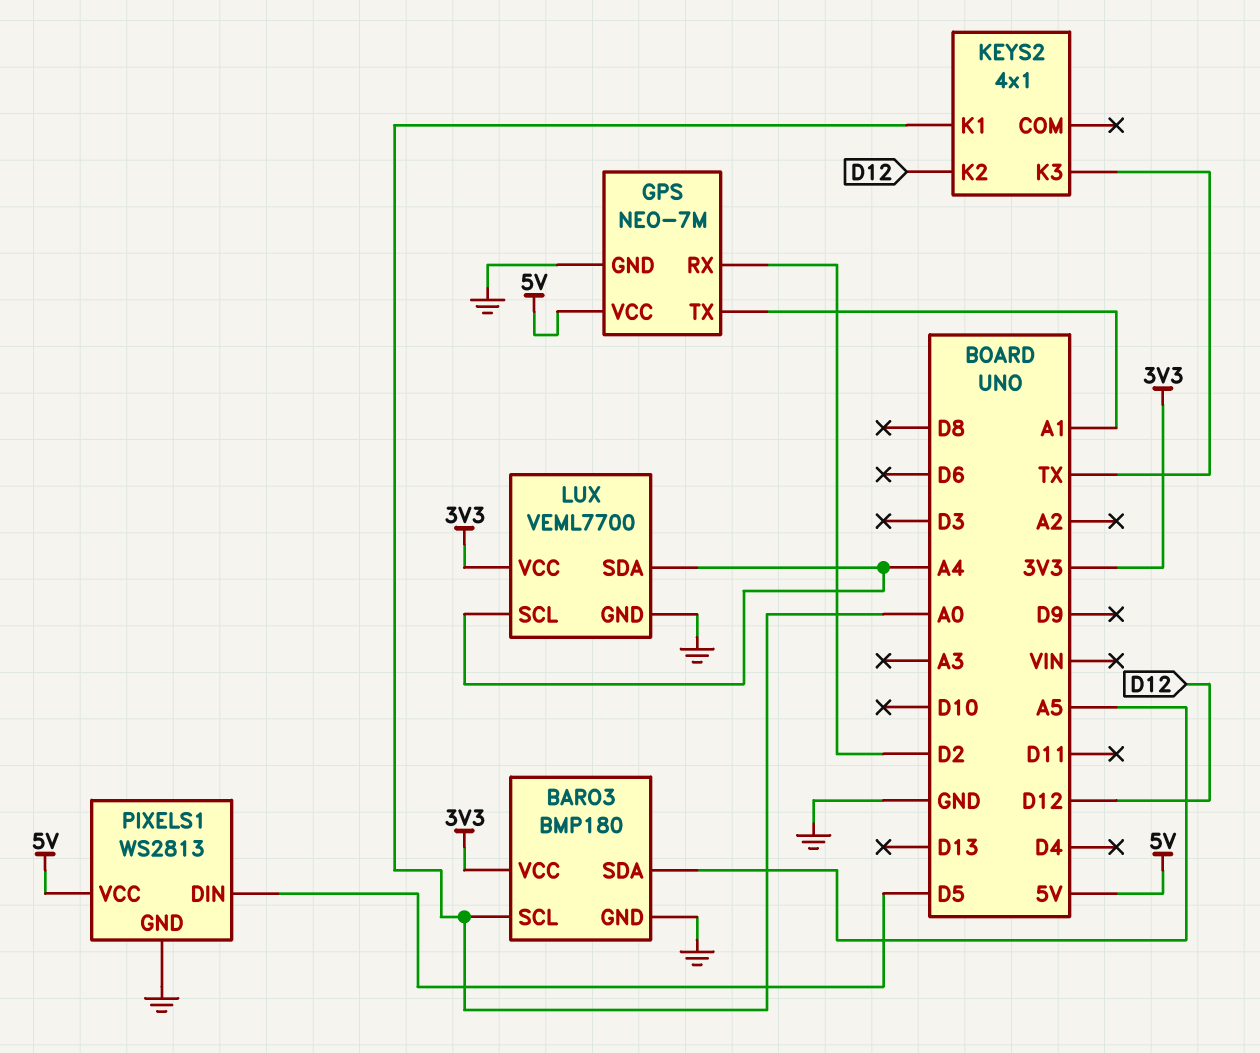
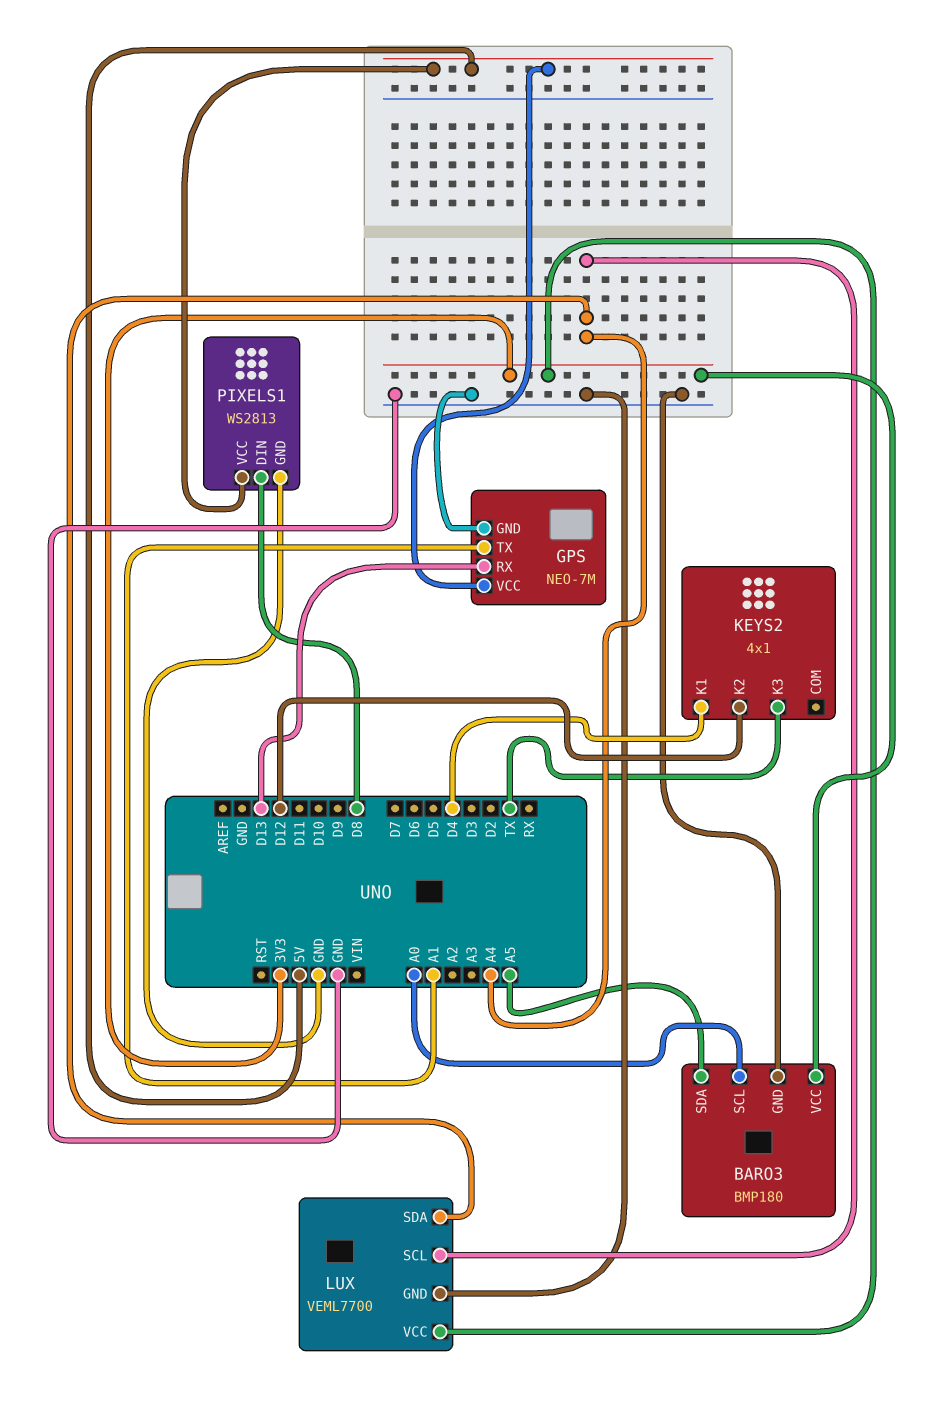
GPS pin RX: D2 -> D13
KEYS2 pin K1: A0 -> D4
PIXELS1 pin DIN: D5 -> D8

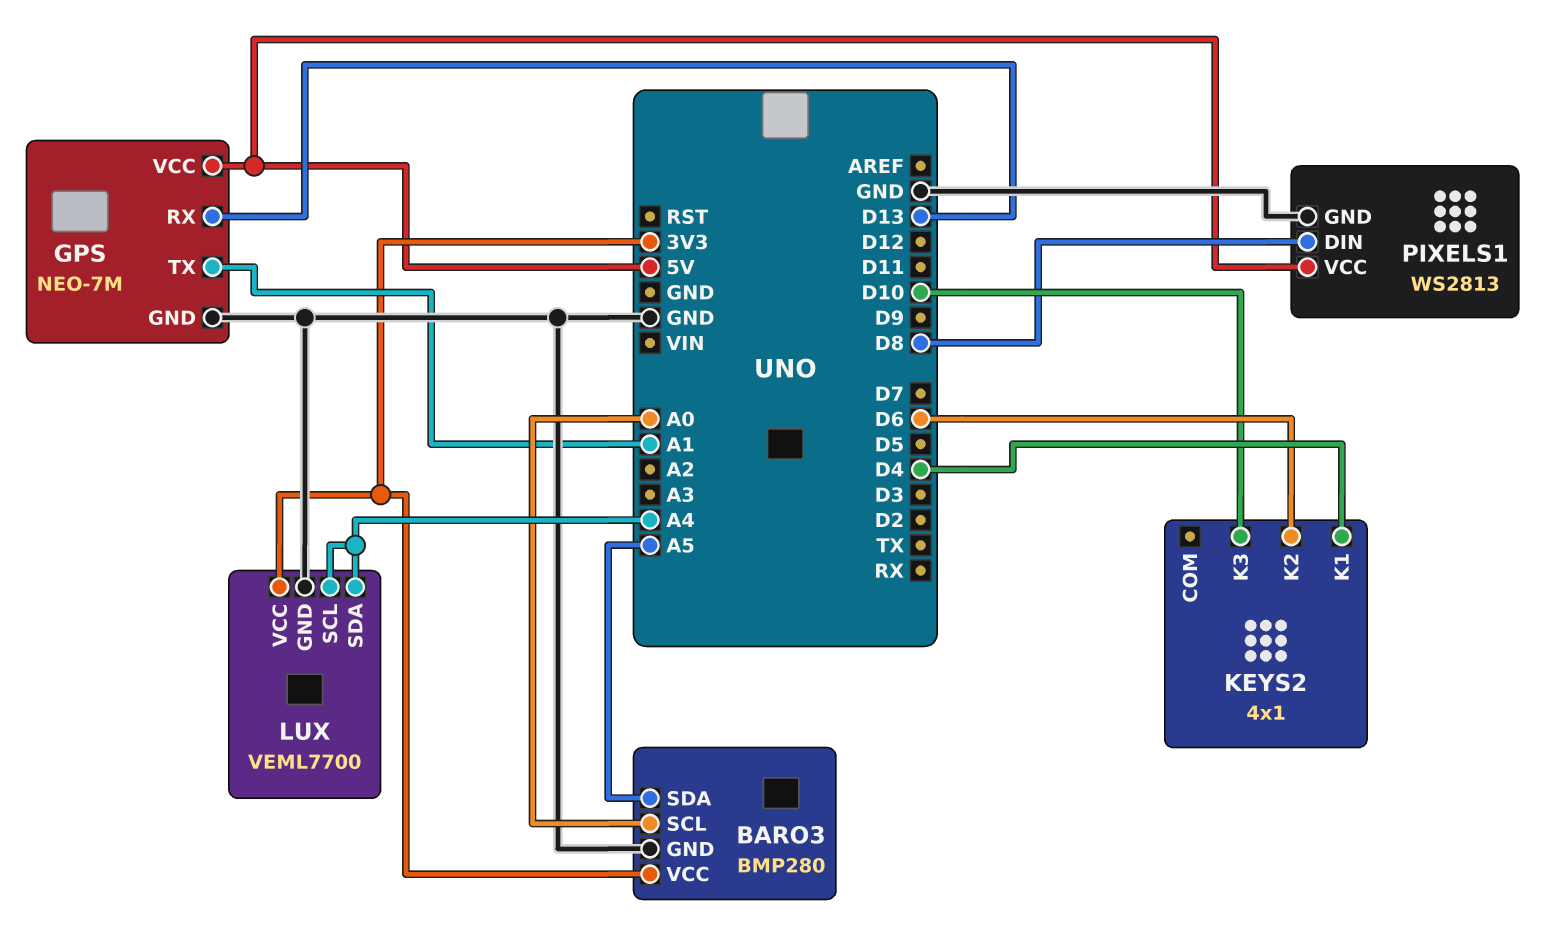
BARO3: BMP180 -> BMP280
KEYS2 pin K2: D12 -> D6
KEYS2 pin K3: TX -> D10

